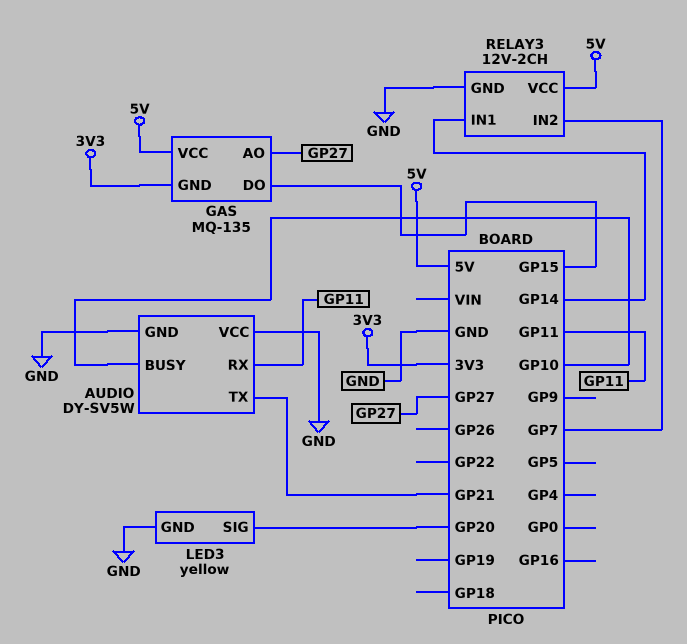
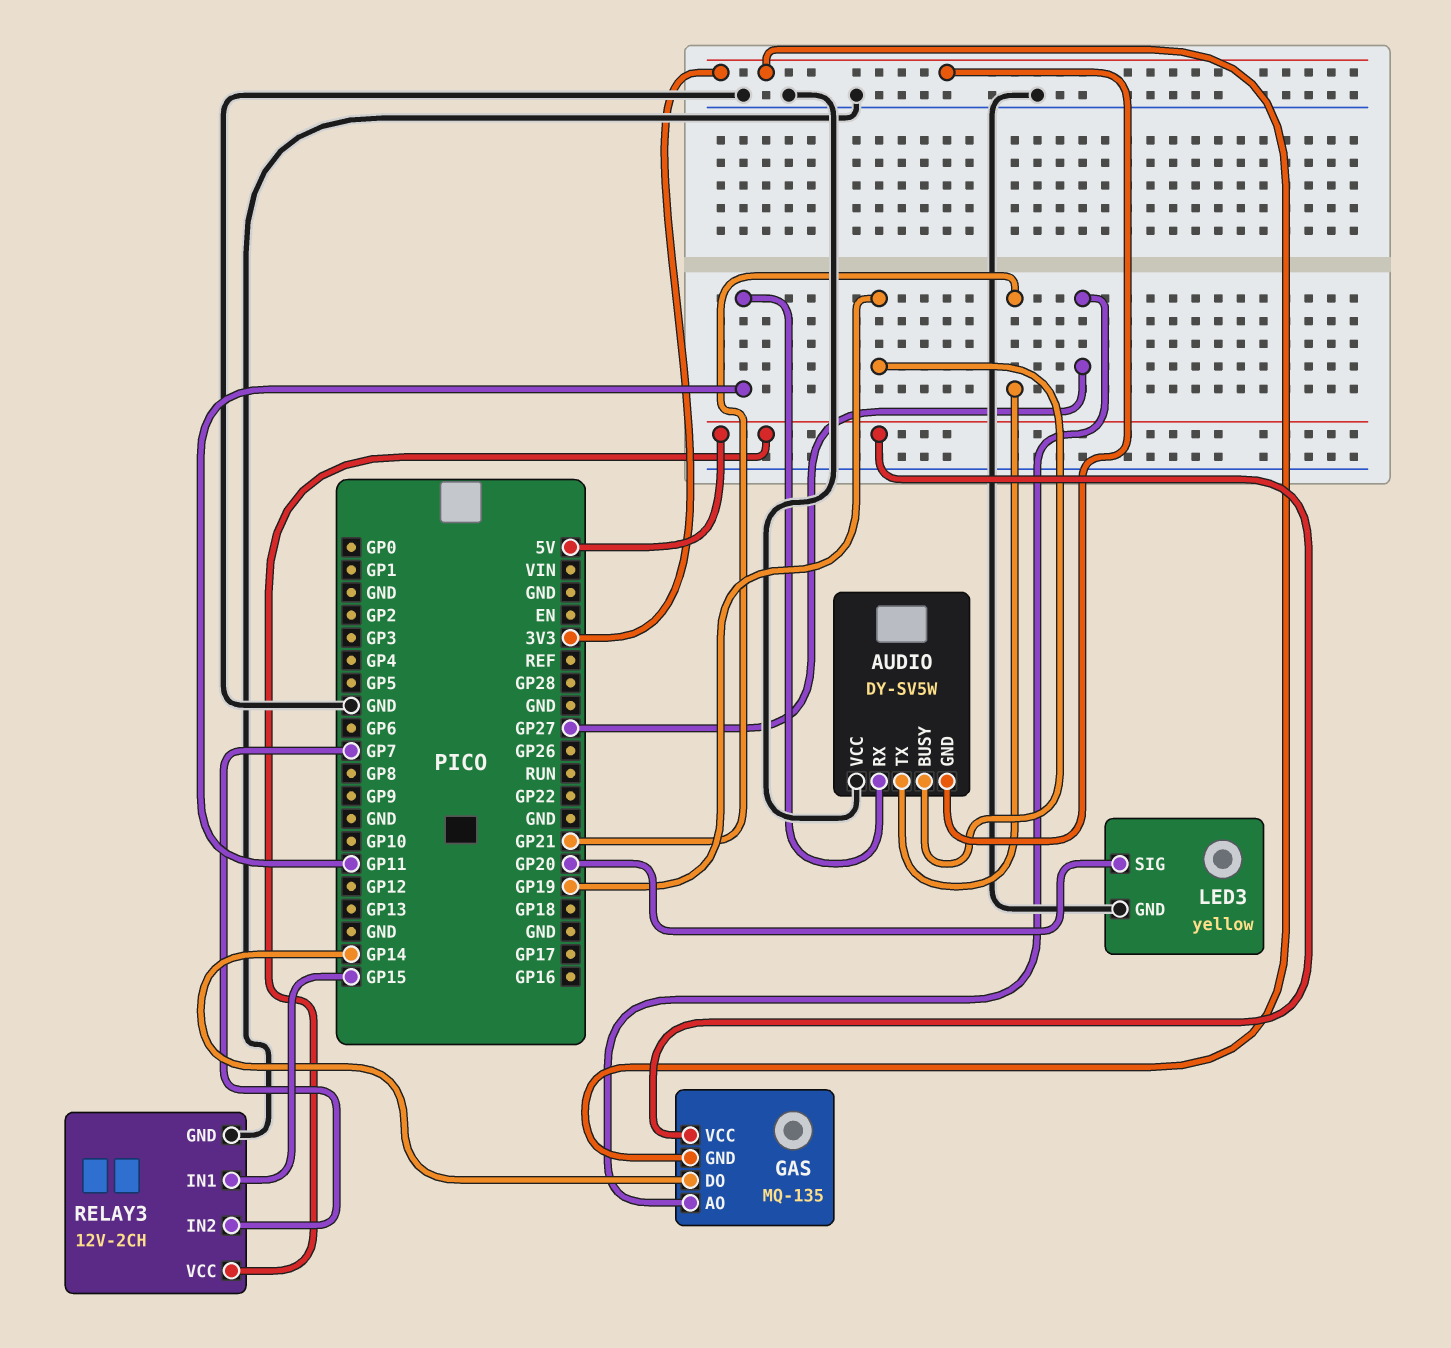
AUDIO pin BUSY: GP10 -> GP19
AUDIO pin GND: GND -> 3V3
GAS pin DO: GP15 -> GP14
RELAY3 pin IN1: GP14 -> GP15

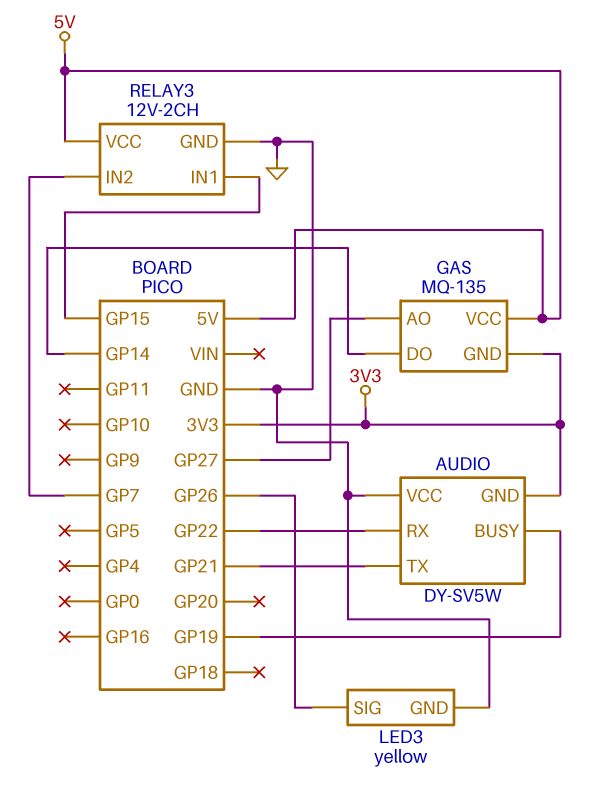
AUDIO pin RX: GP11 -> GP22
LED3 pin SIG: GP20 -> GP26

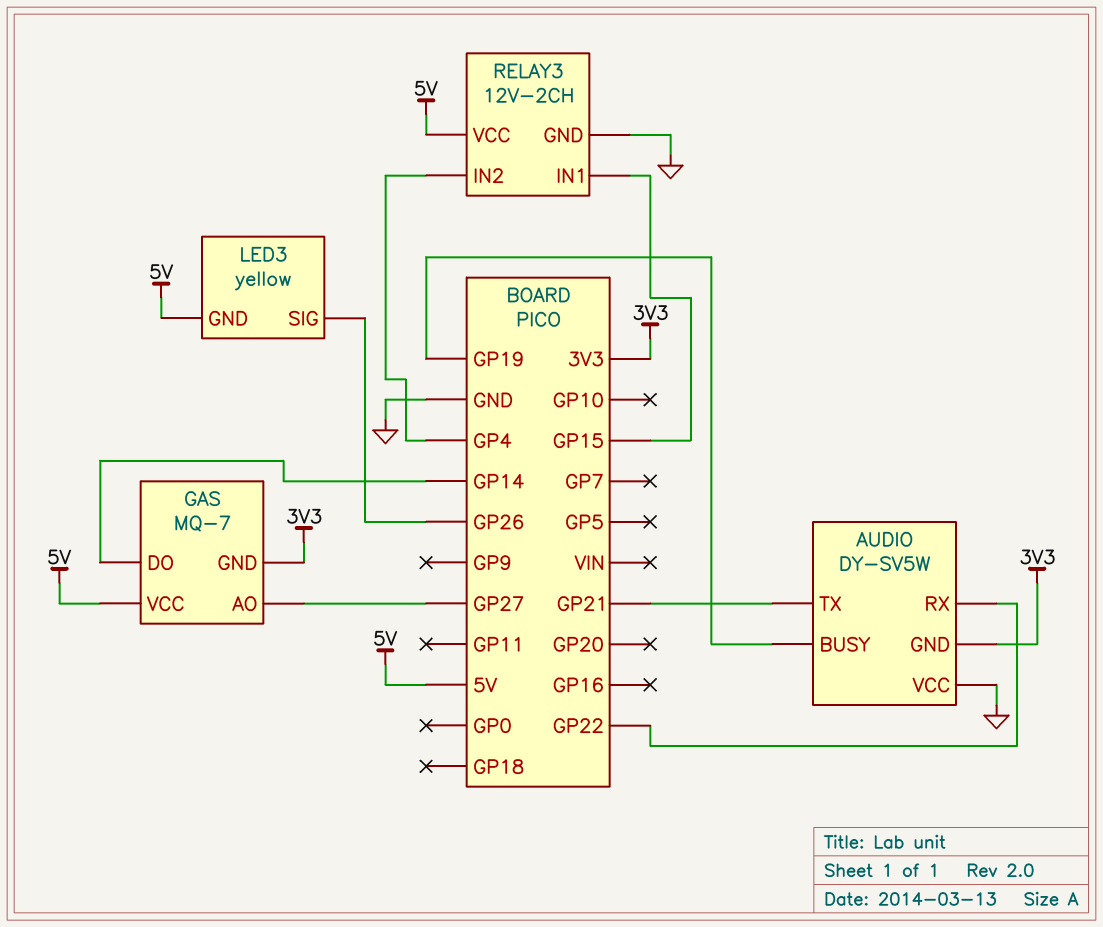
GAS: MQ-135 -> MQ-7
LED3 pin GND: GND -> 5V
RELAY3 pin IN2: GP7 -> GP4

